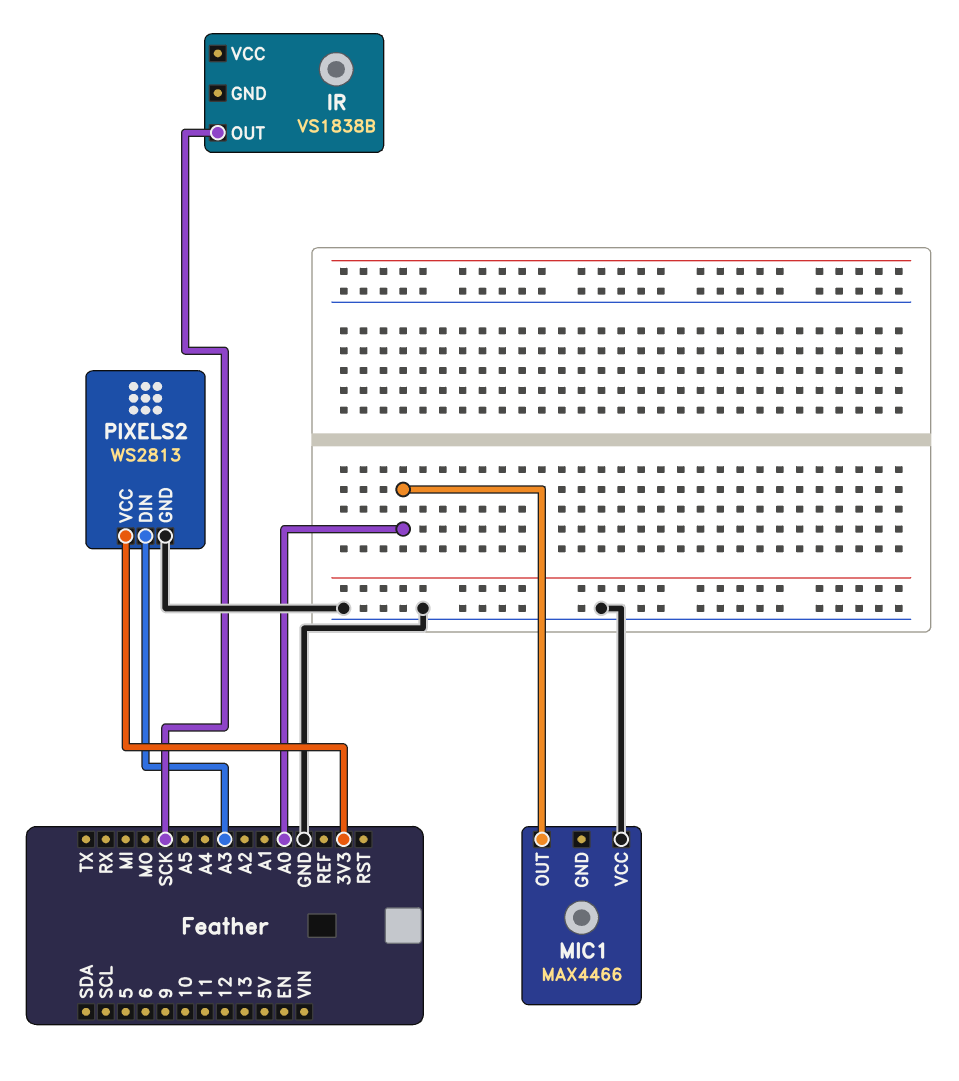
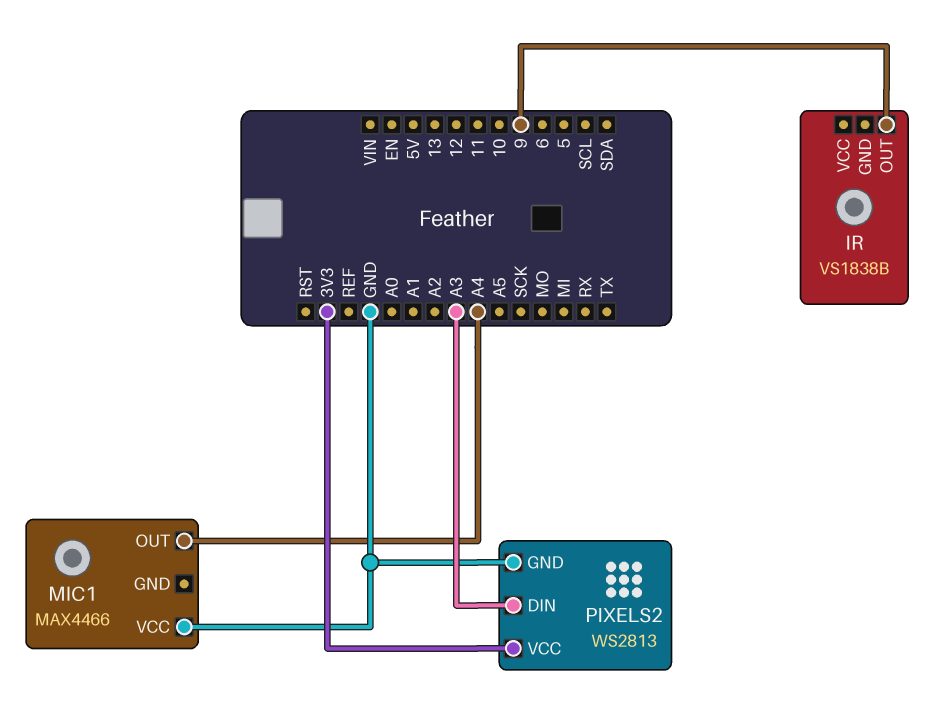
IR pin OUT: SCK -> 9
MIC1 pin OUT: A0 -> A4

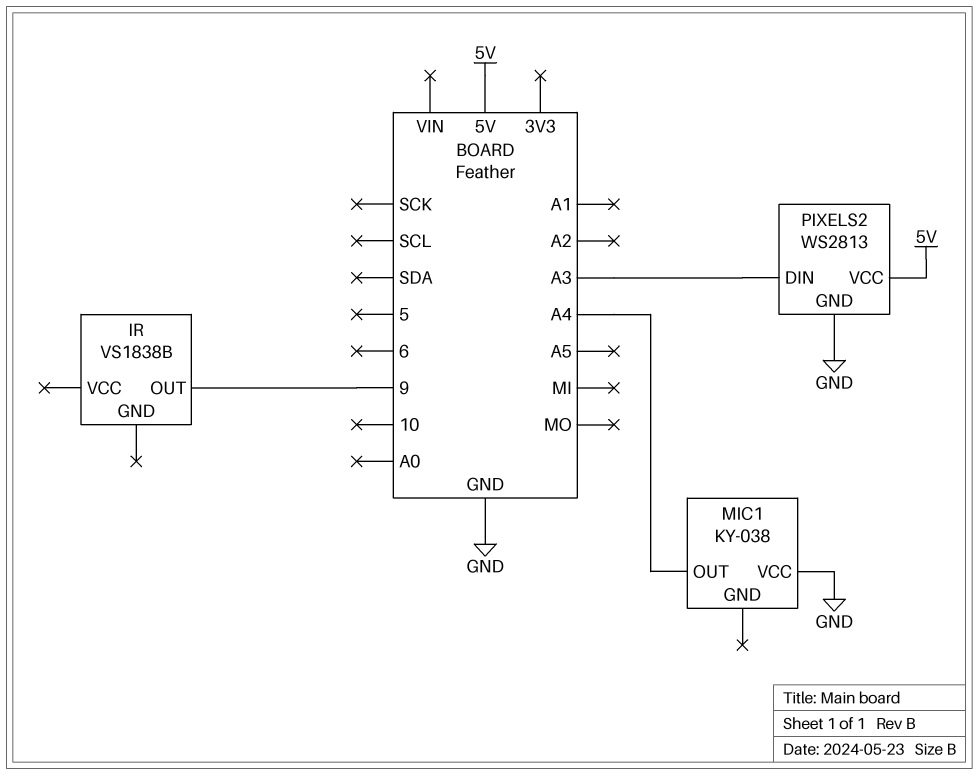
MIC1: MAX4466 -> KY-038
PIXELS2 pin VCC: 3V3 -> 5V

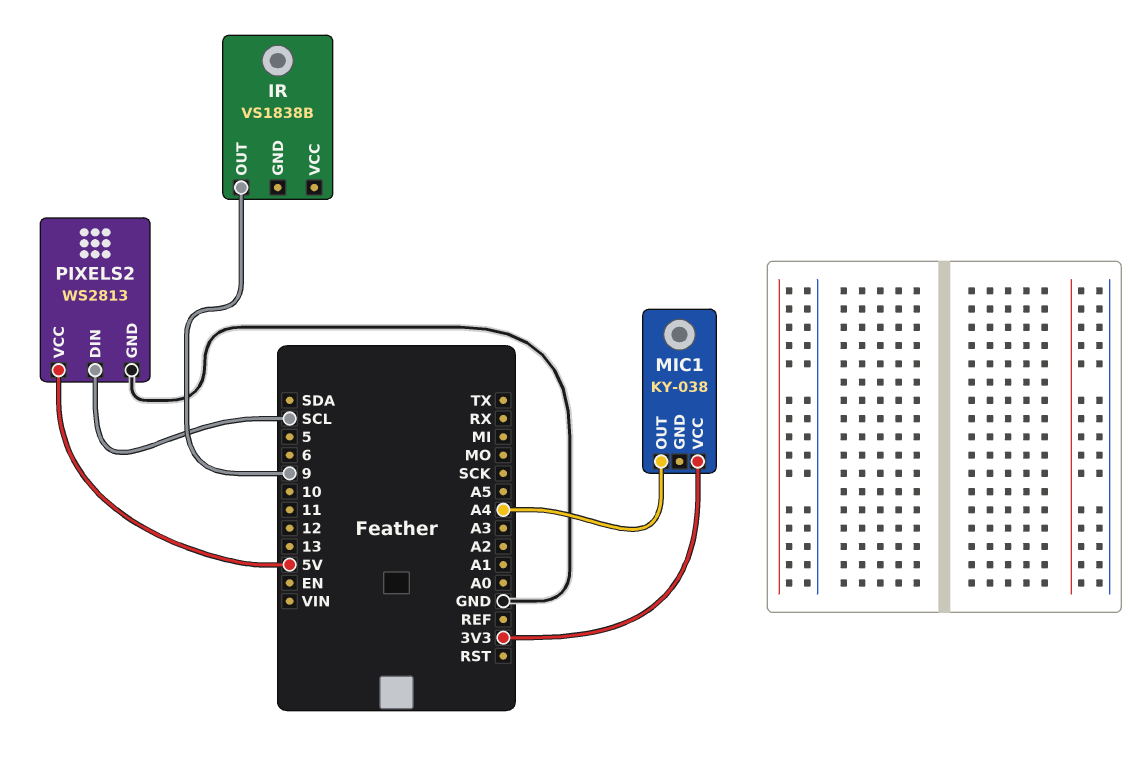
MIC1 pin VCC: GND -> 3V3
PIXELS2 pin DIN: A3 -> SCL

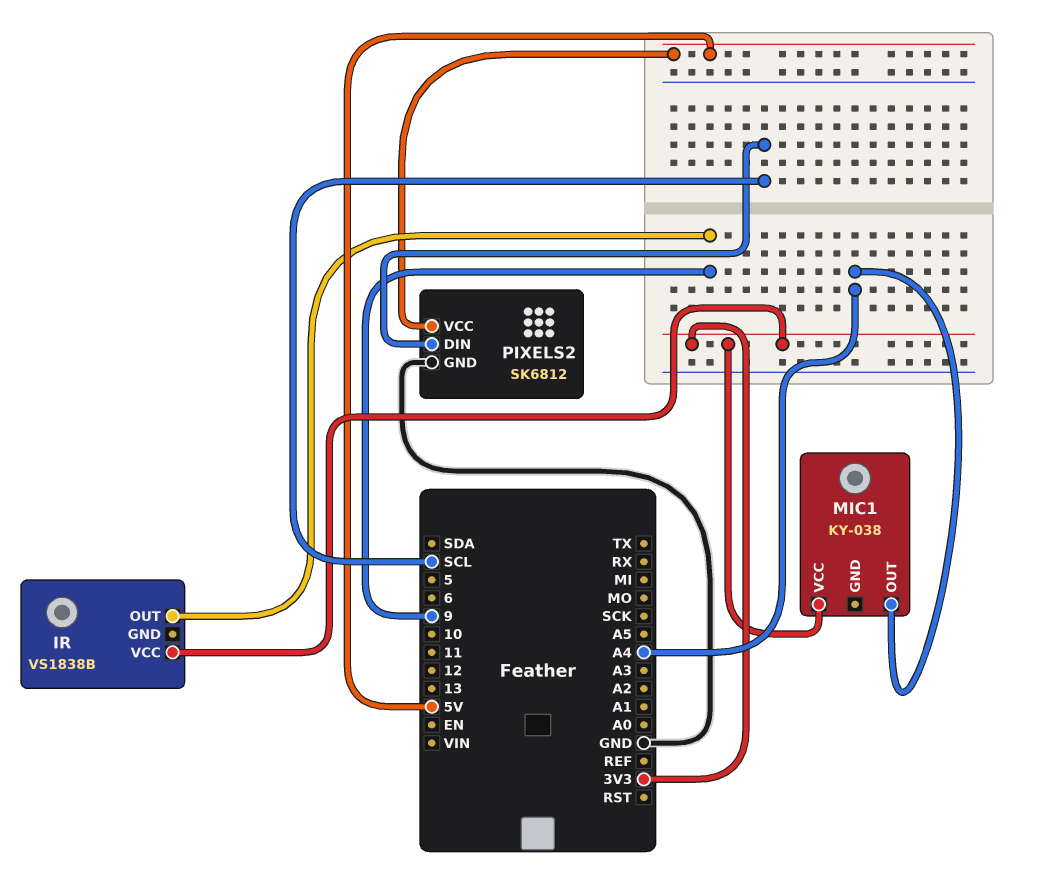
IR pin VCC: none -> 3V3
PIXELS2: WS2813 -> SK6812

